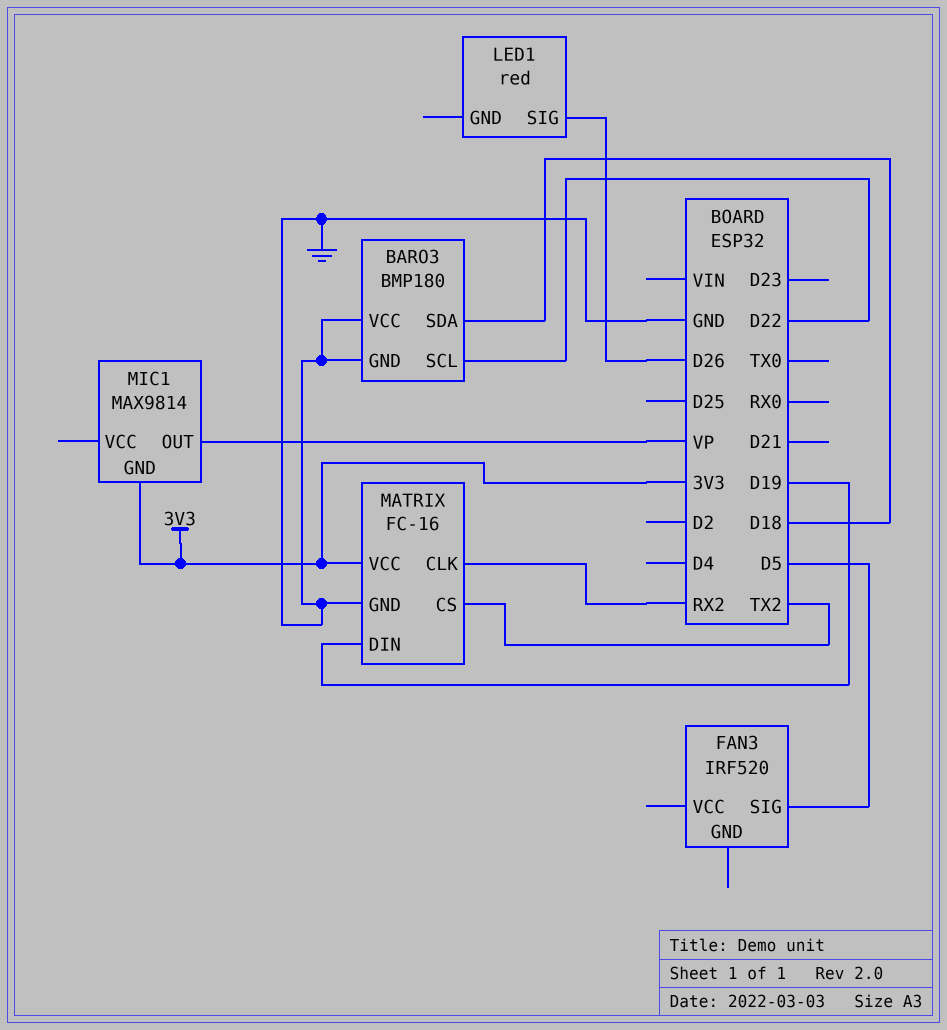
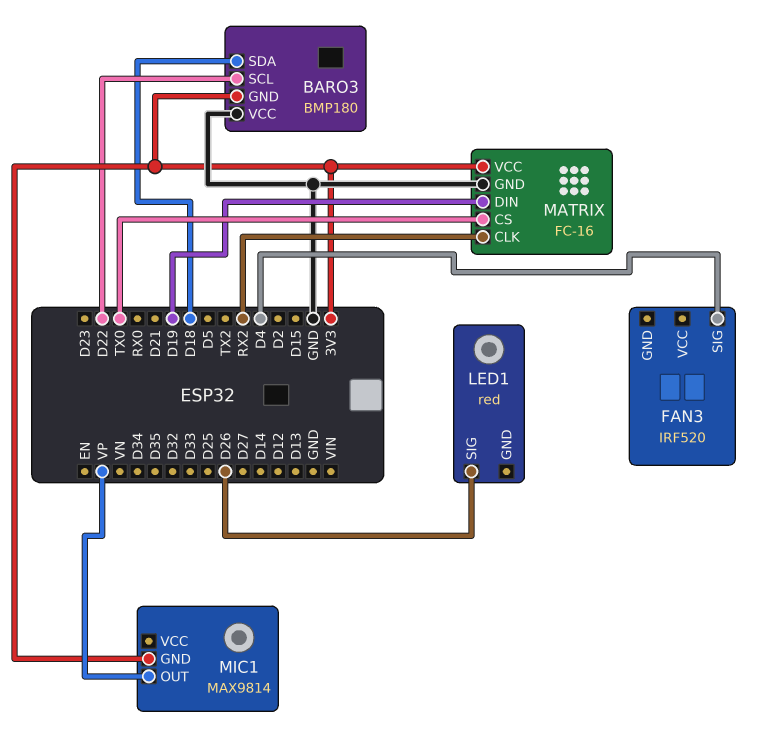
BARO3 pin GND: GND -> 3V3
FAN3 pin SIG: D5 -> D4
MATRIX pin CS: TX2 -> TX0

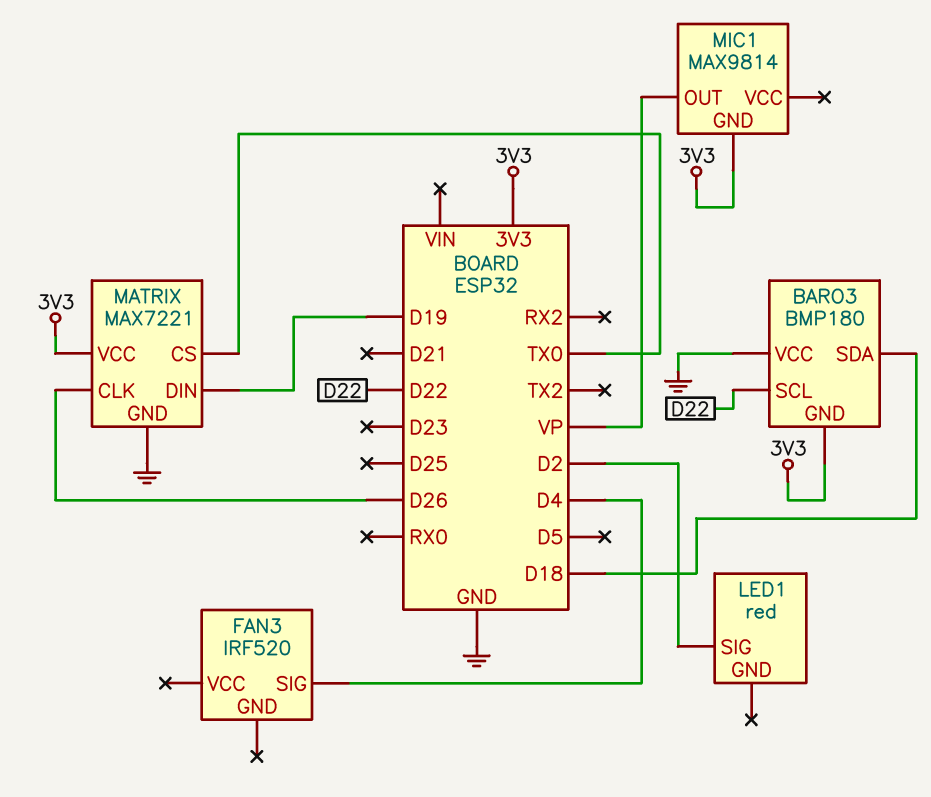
LED1 pin SIG: D26 -> D2
MATRIX: FC-16 -> MAX7221
MATRIX pin CLK: RX2 -> D26

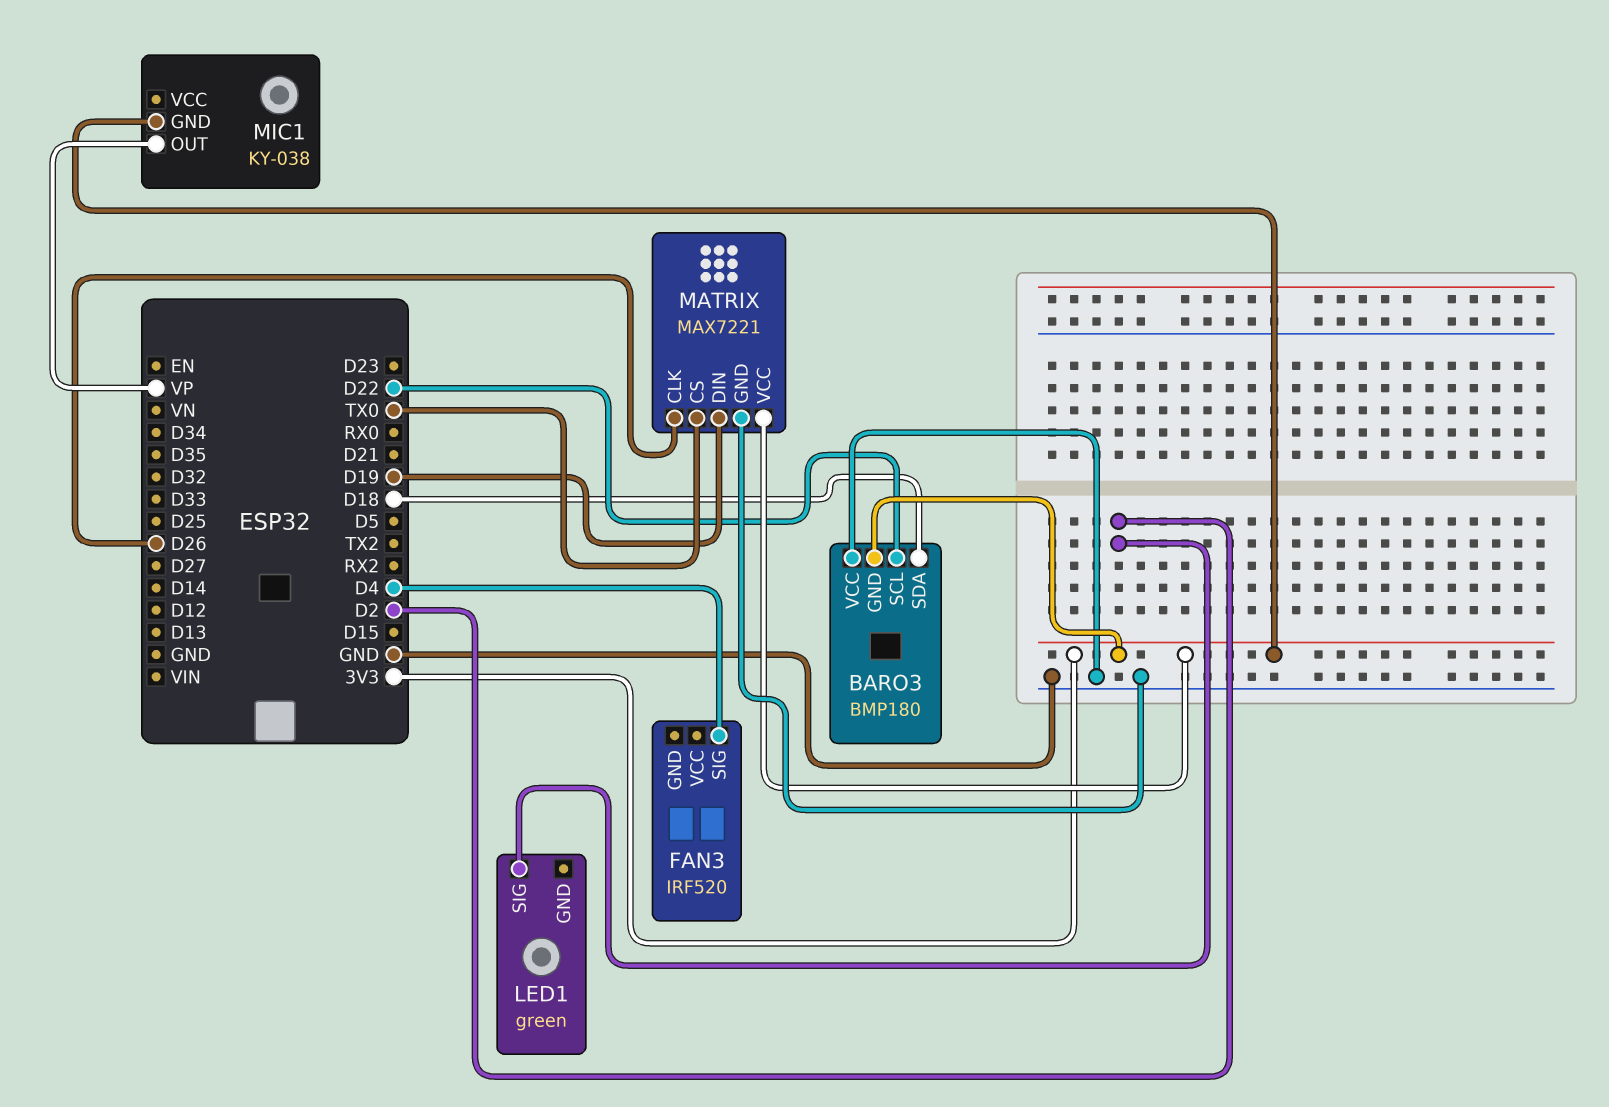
LED1: red -> green
MIC1: MAX9814 -> KY-038

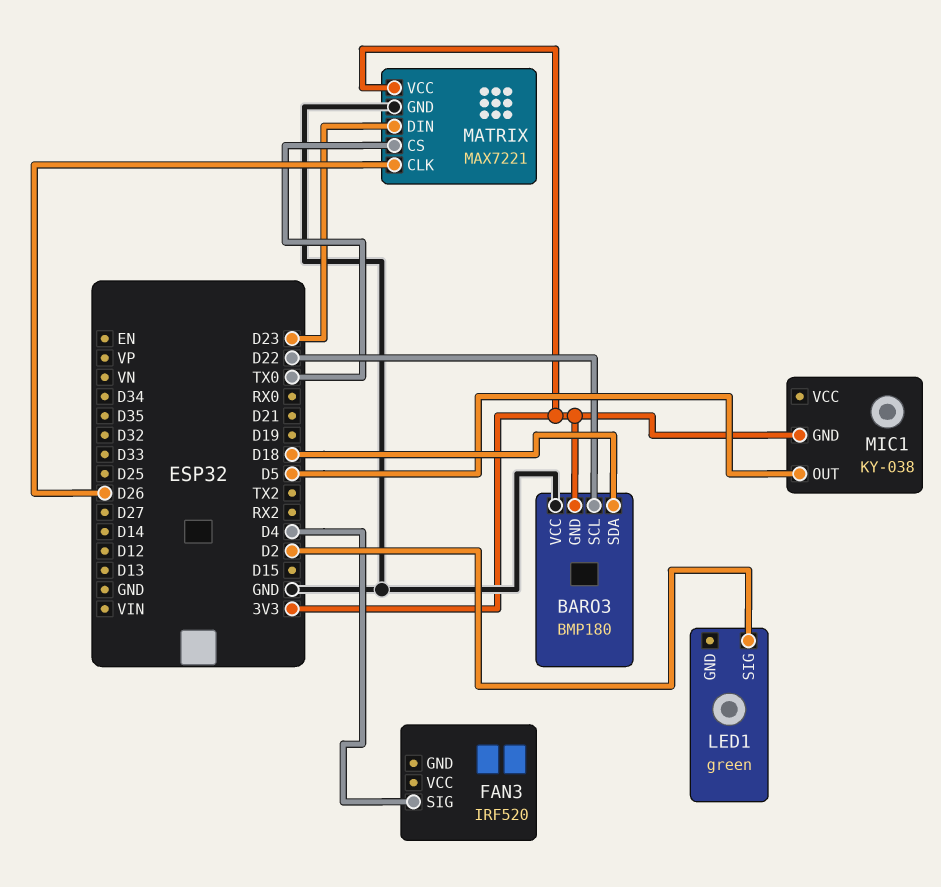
MATRIX pin DIN: D19 -> D23
MIC1 pin OUT: VP -> D5

